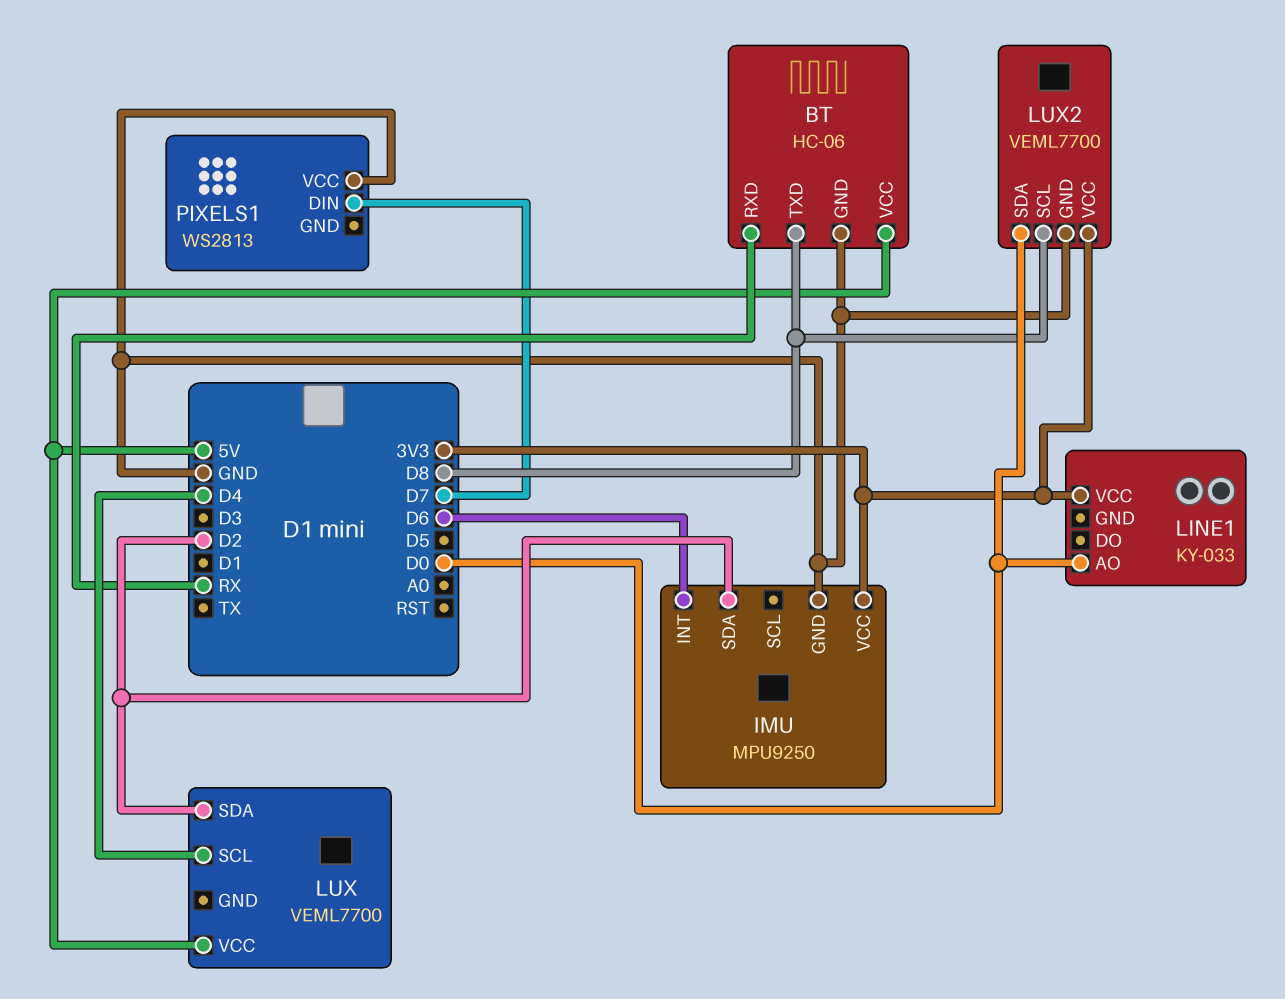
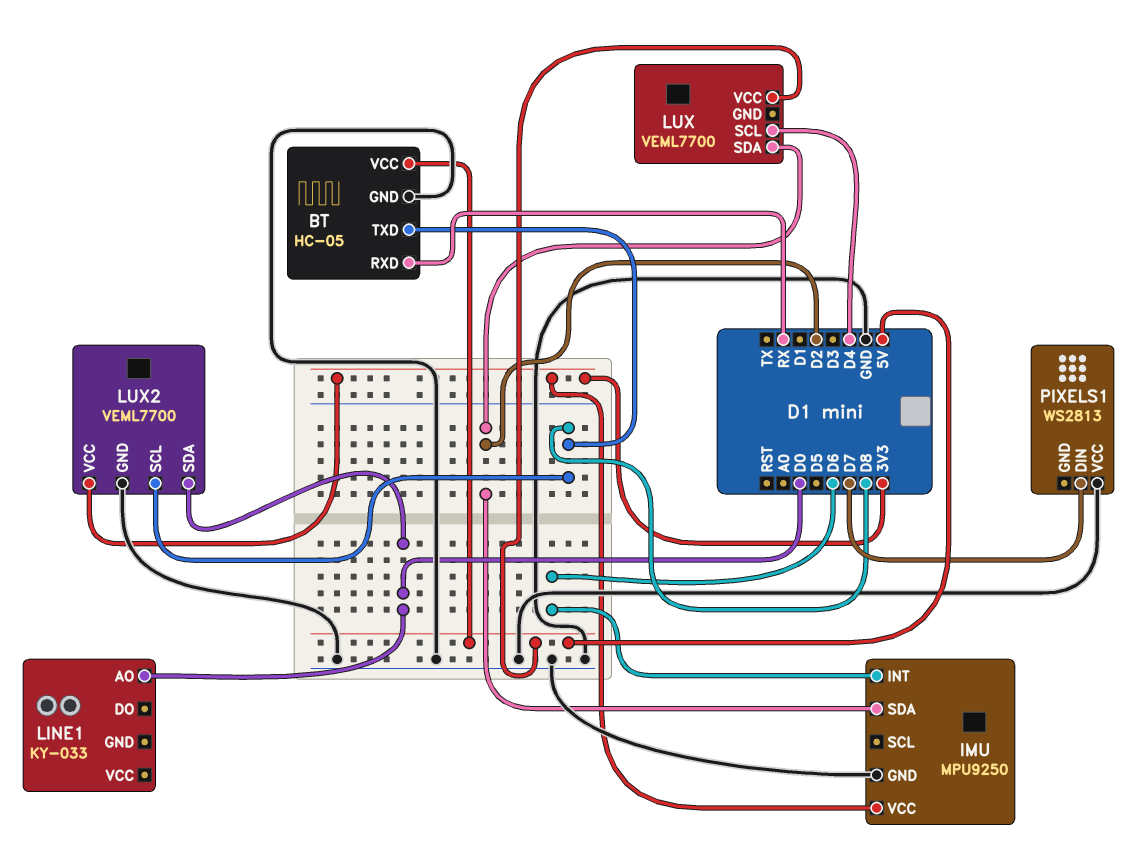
BT: HC-06 -> HC-05
LINE1 pin VCC: 3V3 -> none

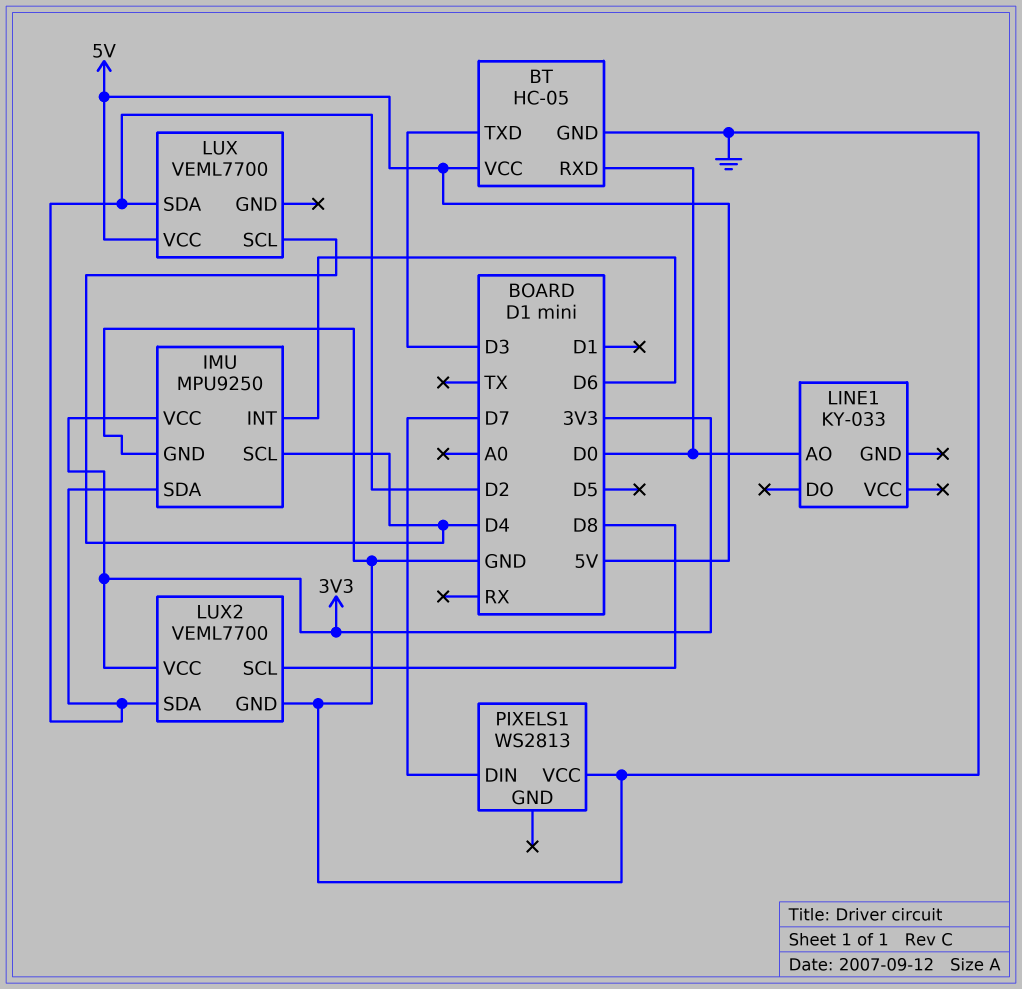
BT pin RXD: RX -> D0
BT pin TXD: D8 -> D3
IMU pin SCL: none -> D4
LUX2 pin SDA: D0 -> D2

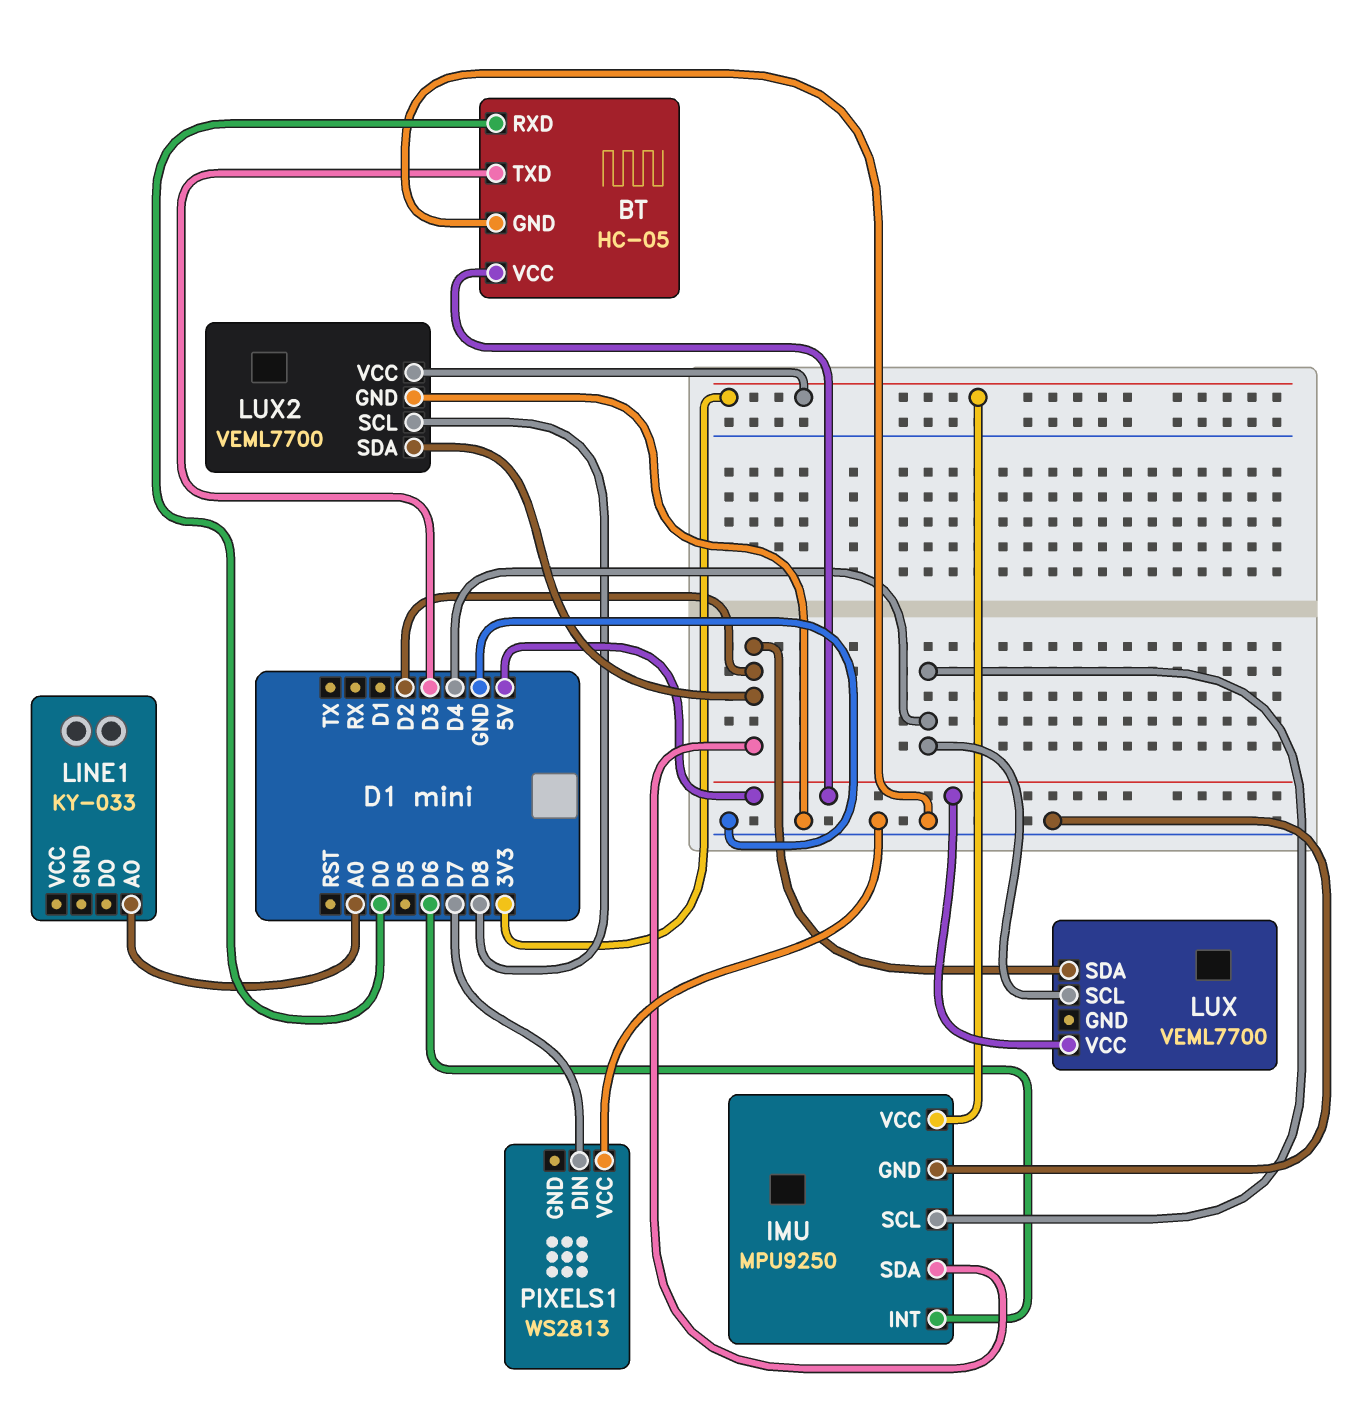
LINE1 pin AO: D0 -> A0

